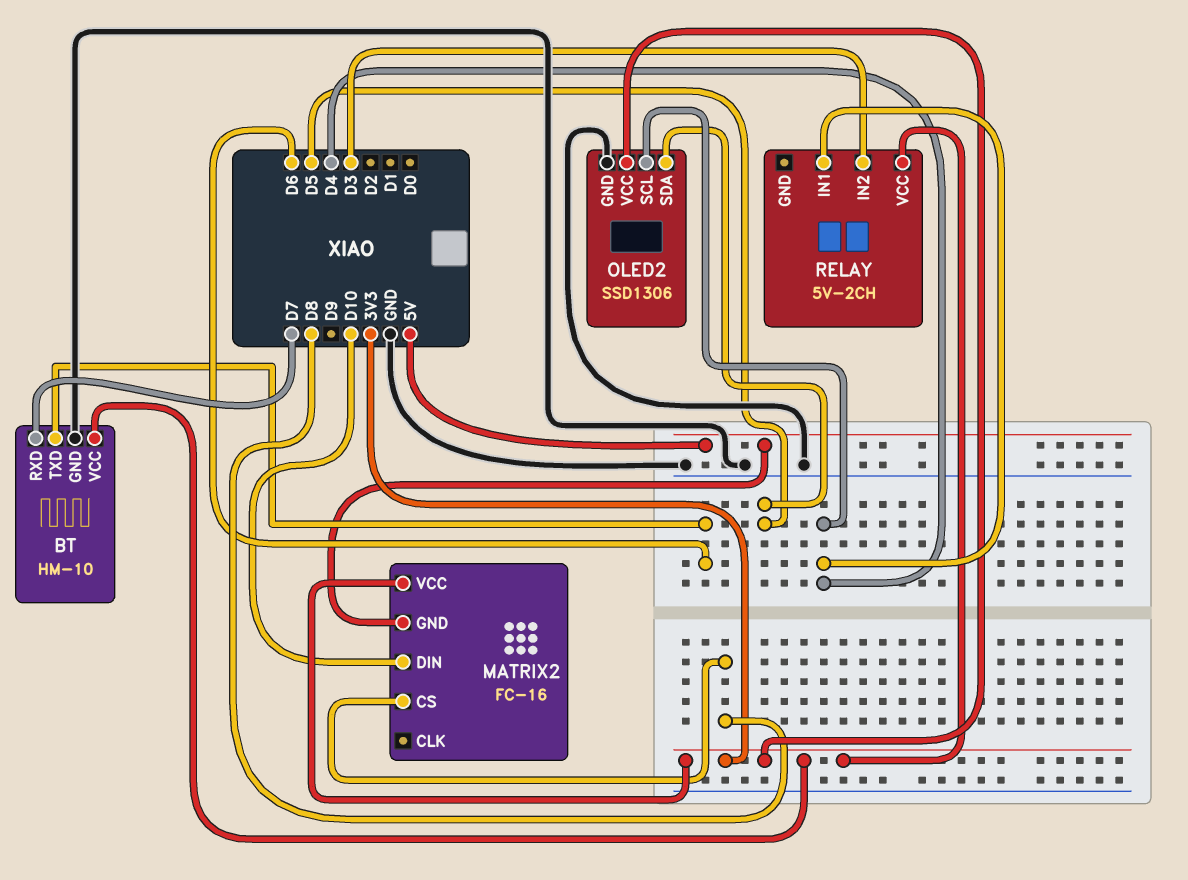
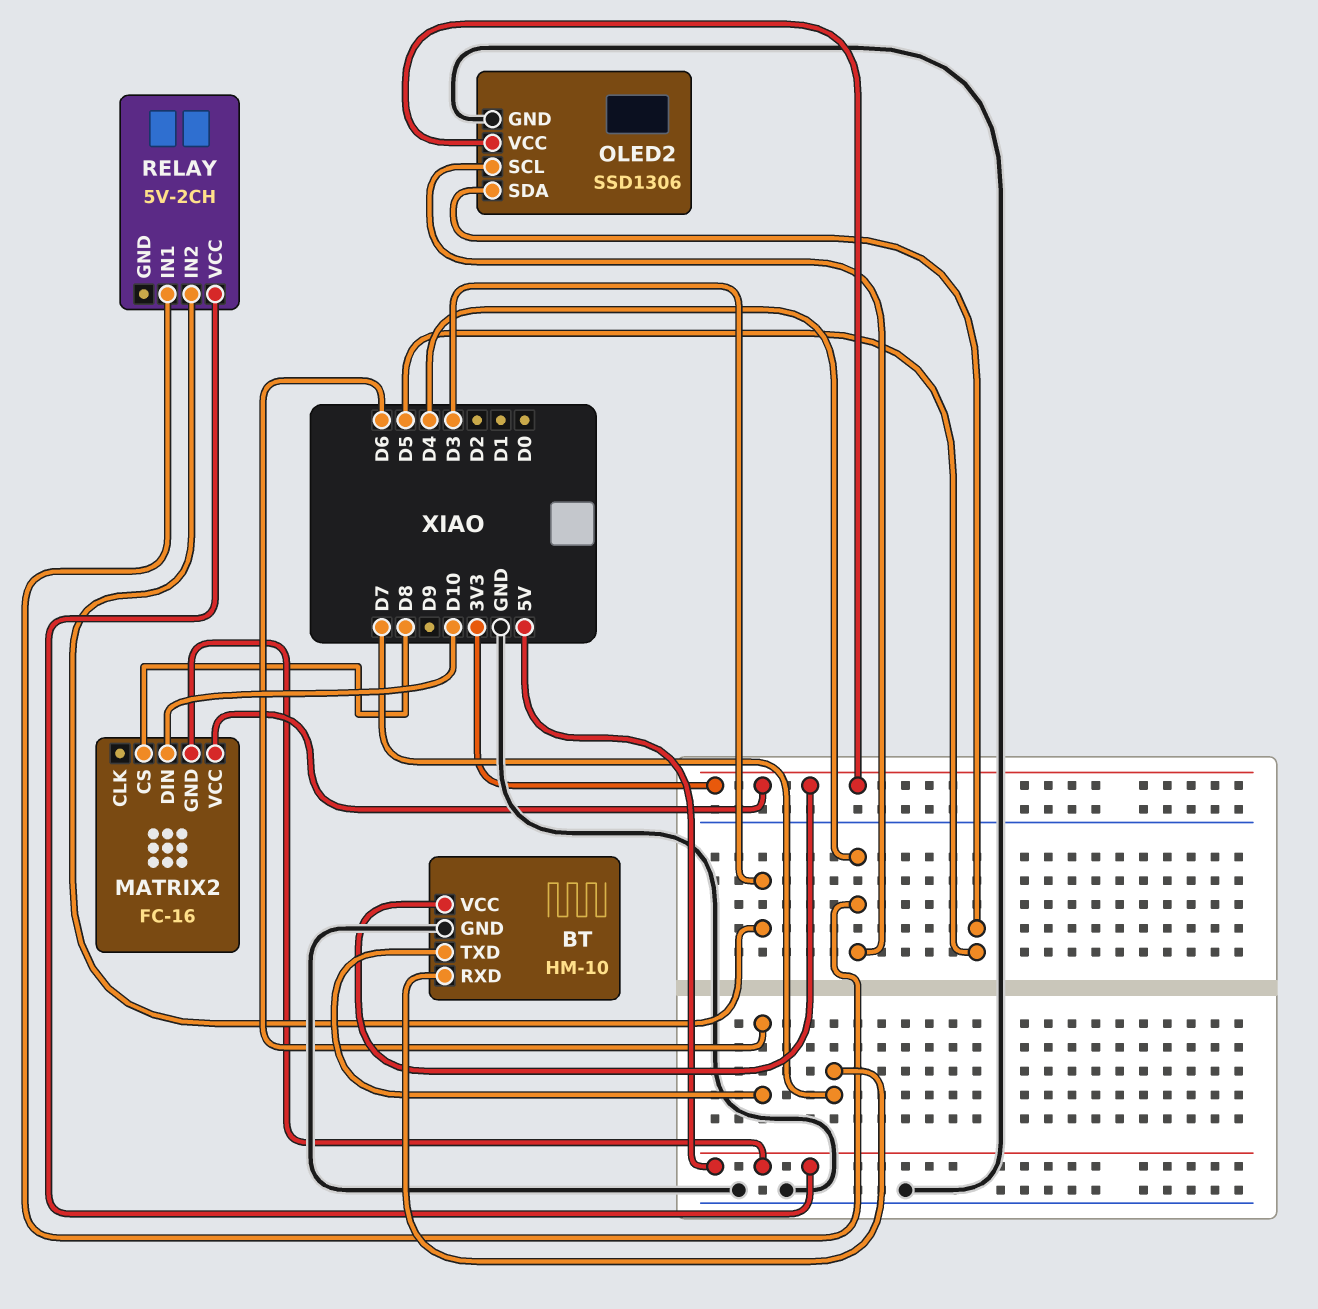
RELAY pin VCC: 3V3 -> 5V

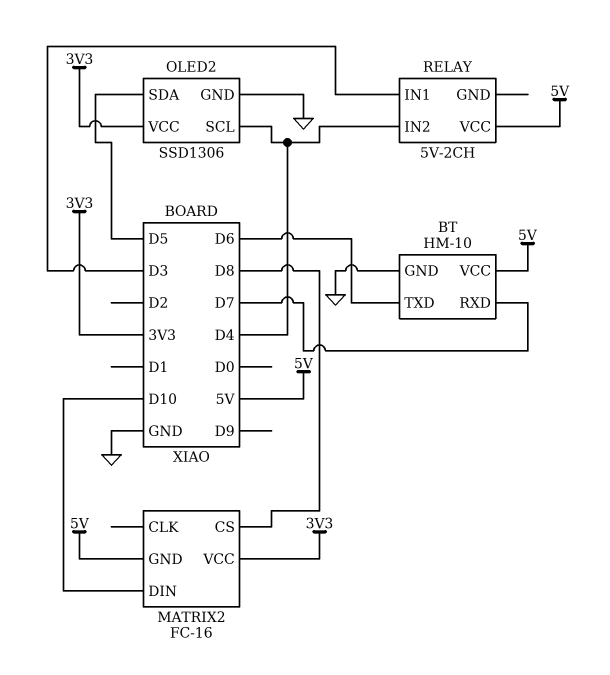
BT pin VCC: 3V3 -> 5V
RELAY pin IN1: D4 -> D3
RELAY pin IN2: D3 -> D4

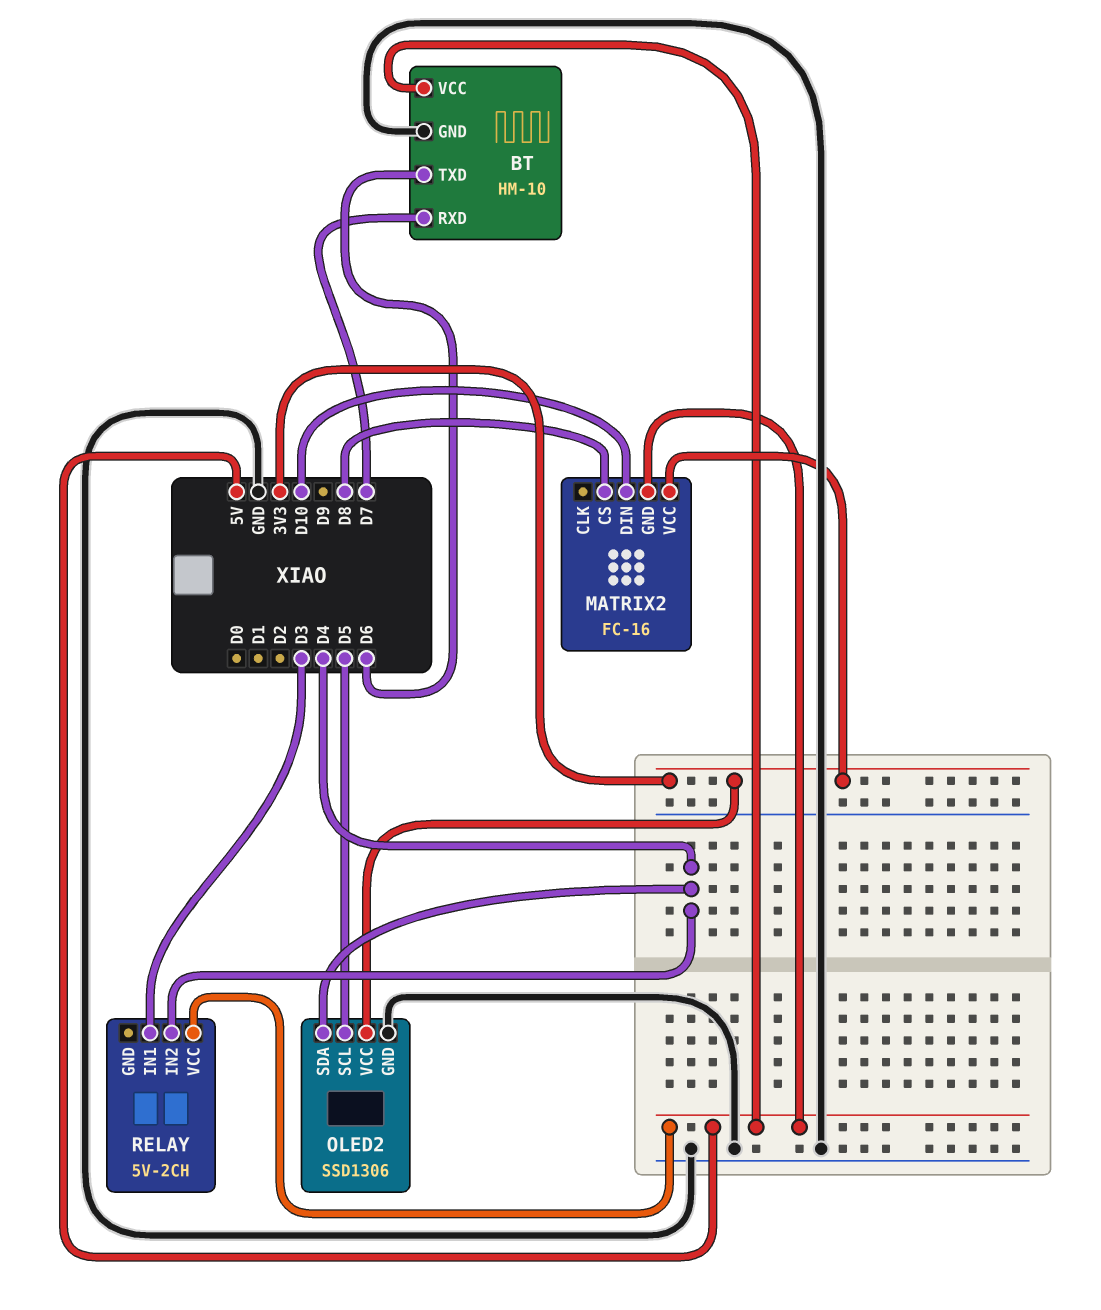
OLED2 pin SCL: D4 -> D5
OLED2 pin SDA: D5 -> D4

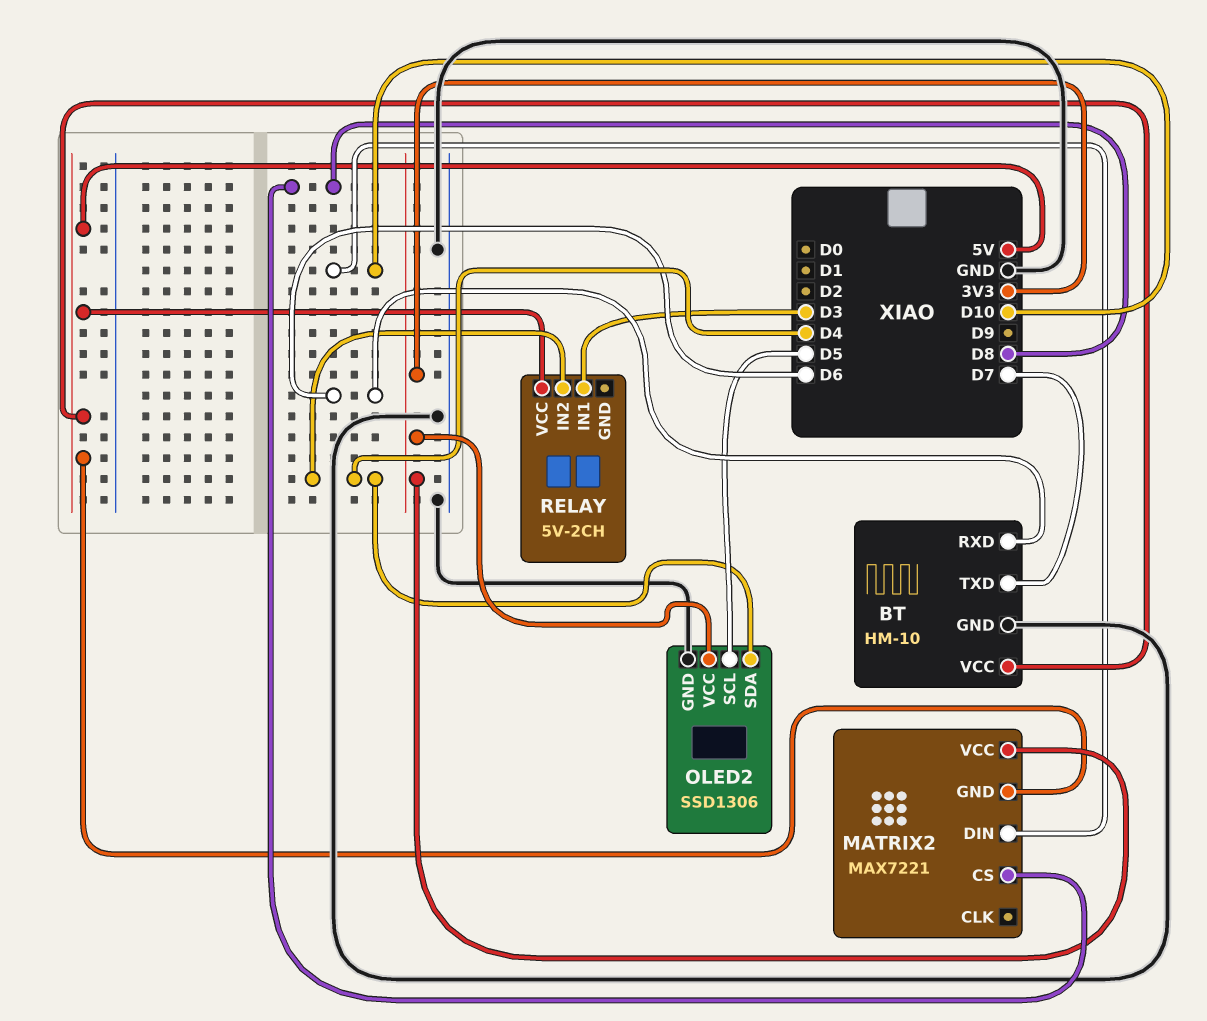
BT pin RXD: D7 -> D6
BT pin TXD: D6 -> D7
MATRIX2: FC-16 -> MAX7221

